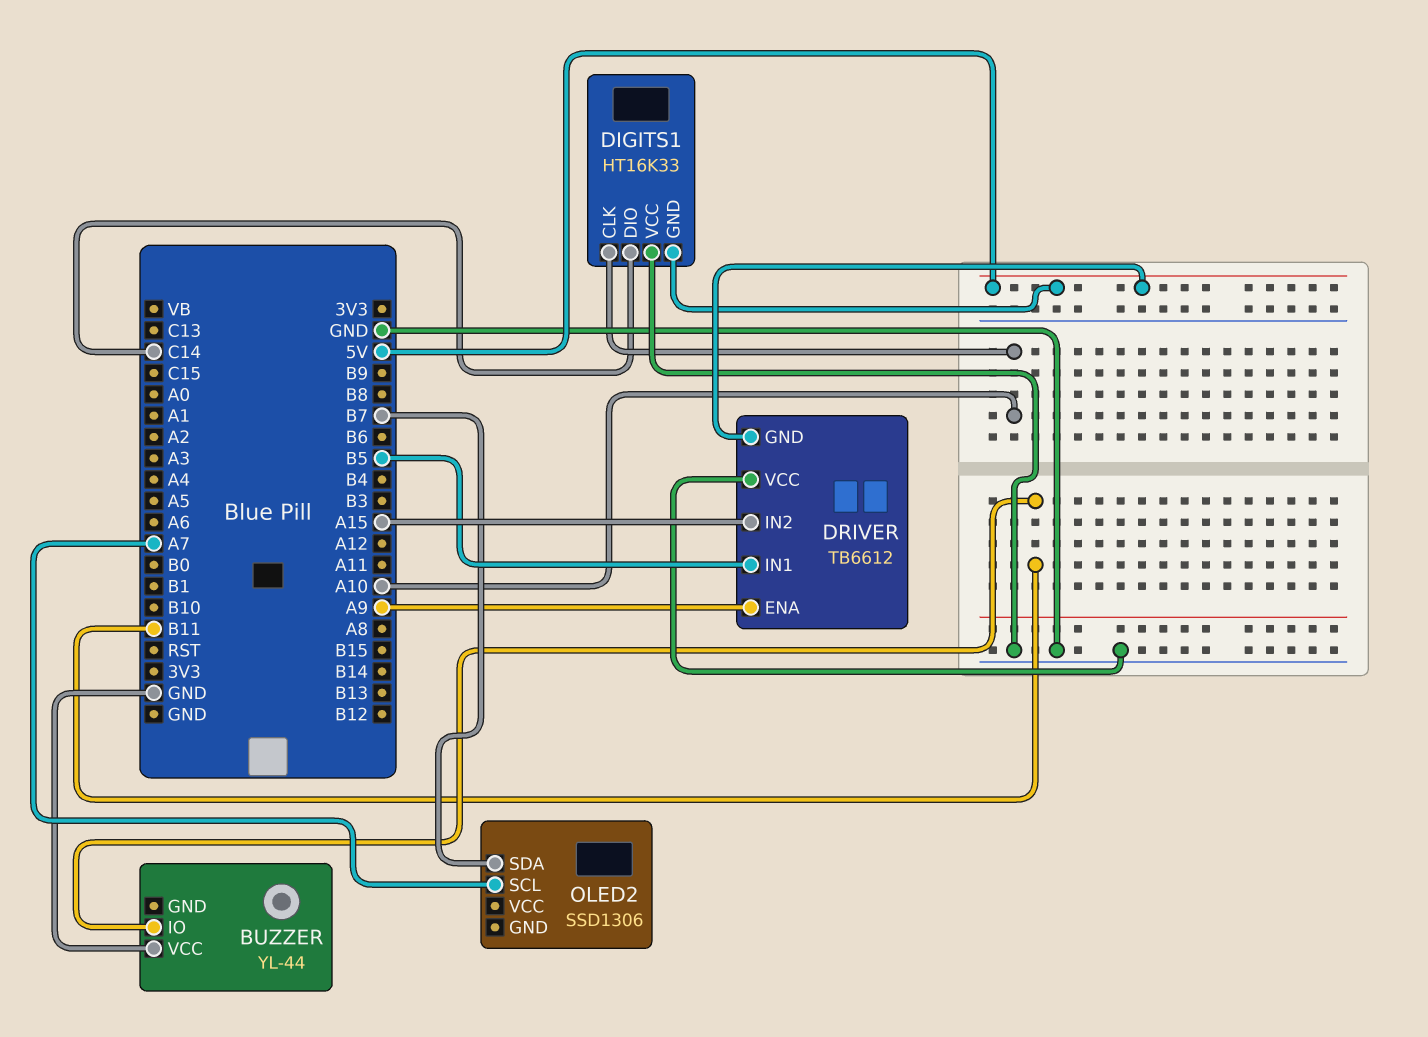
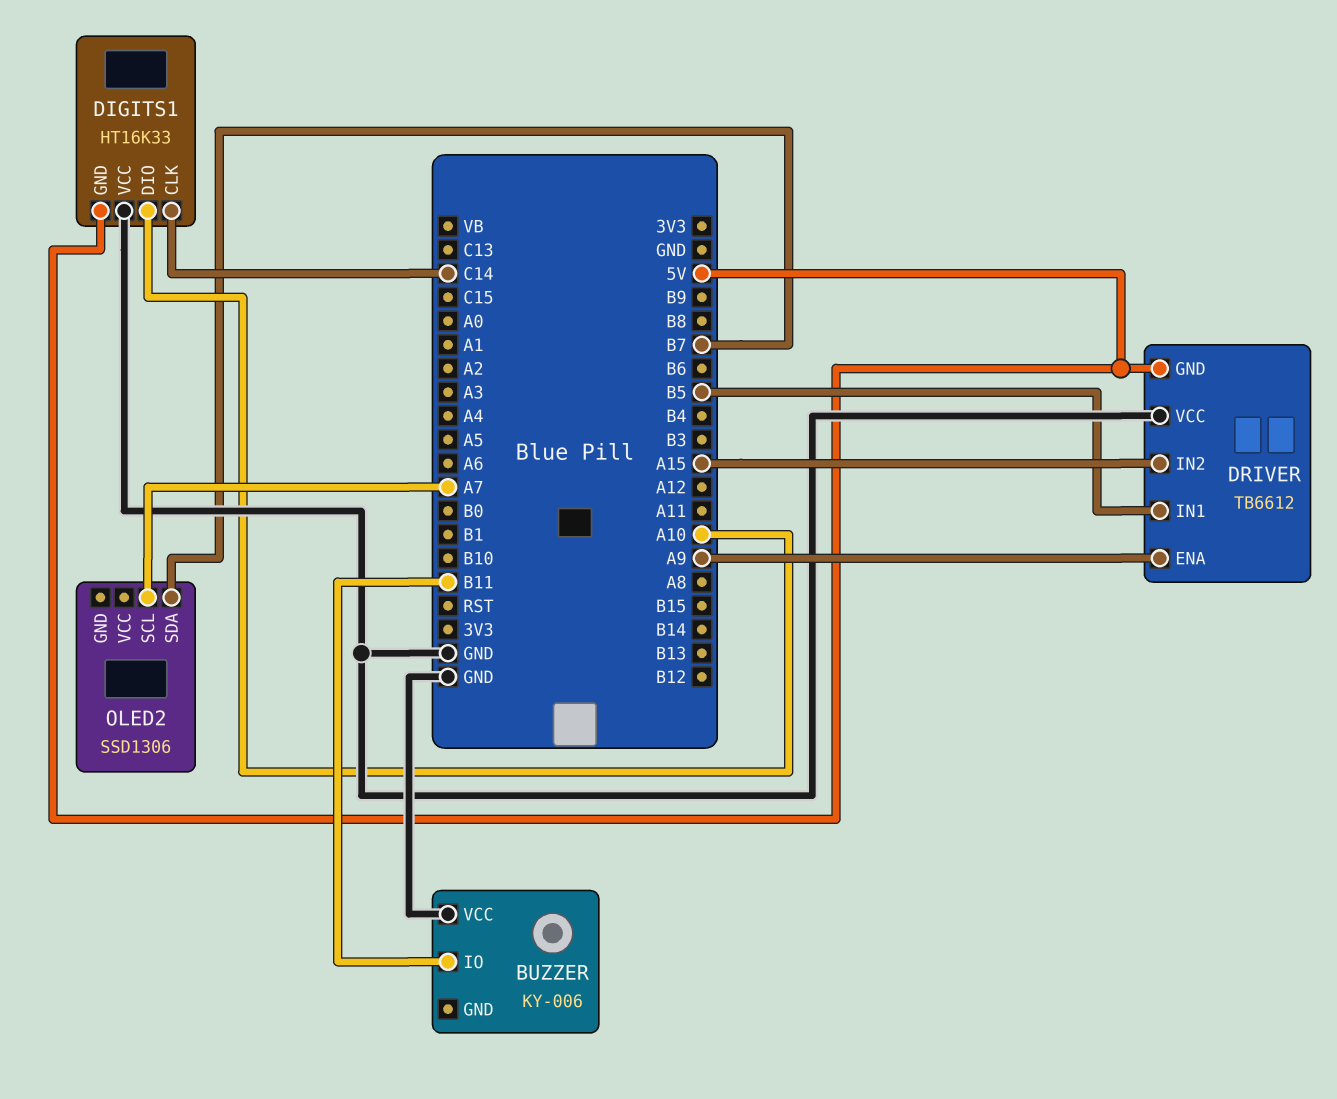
BUZZER: YL-44 -> KY-006
DIGITS1 pin CLK: A10 -> C14
DIGITS1 pin DIO: C14 -> A10

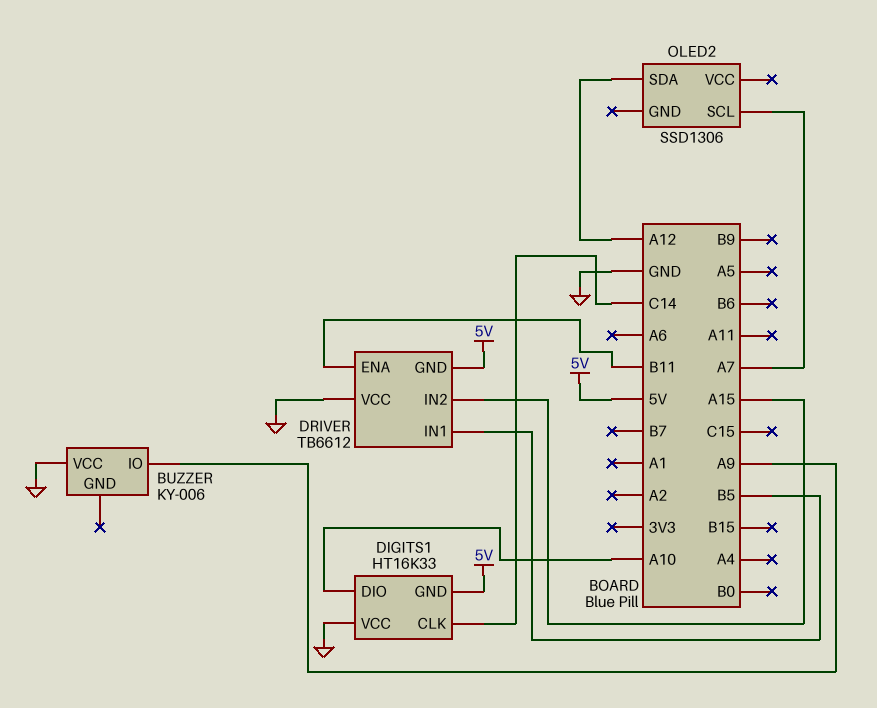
BUZZER pin IO: B11 -> A9
DRIVER pin ENA: A9 -> B11
OLED2 pin SDA: B7 -> A12

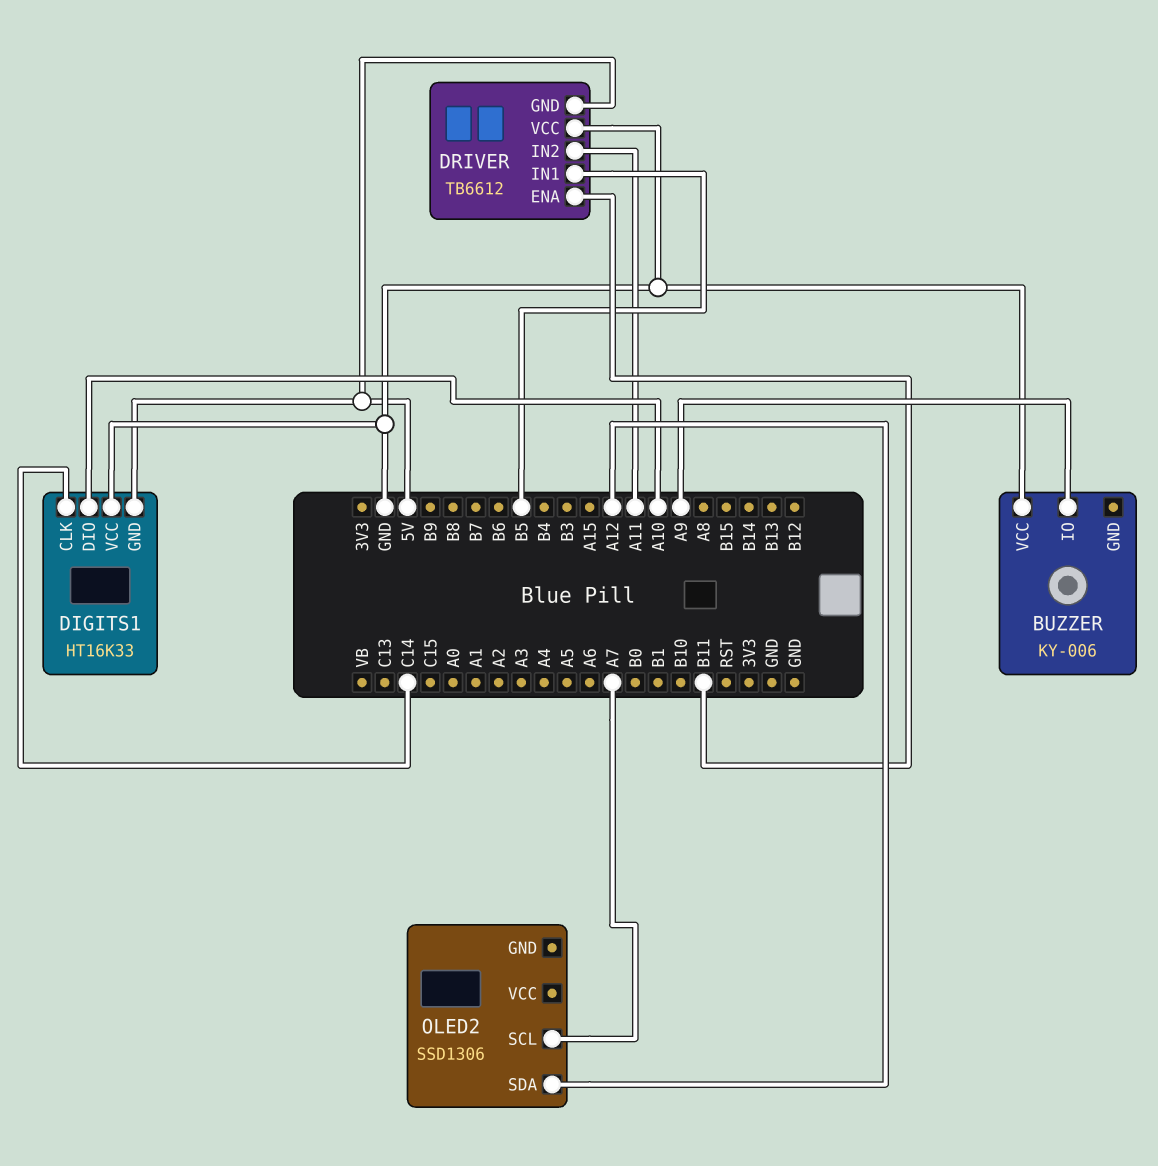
DRIVER pin IN2: A15 -> A11

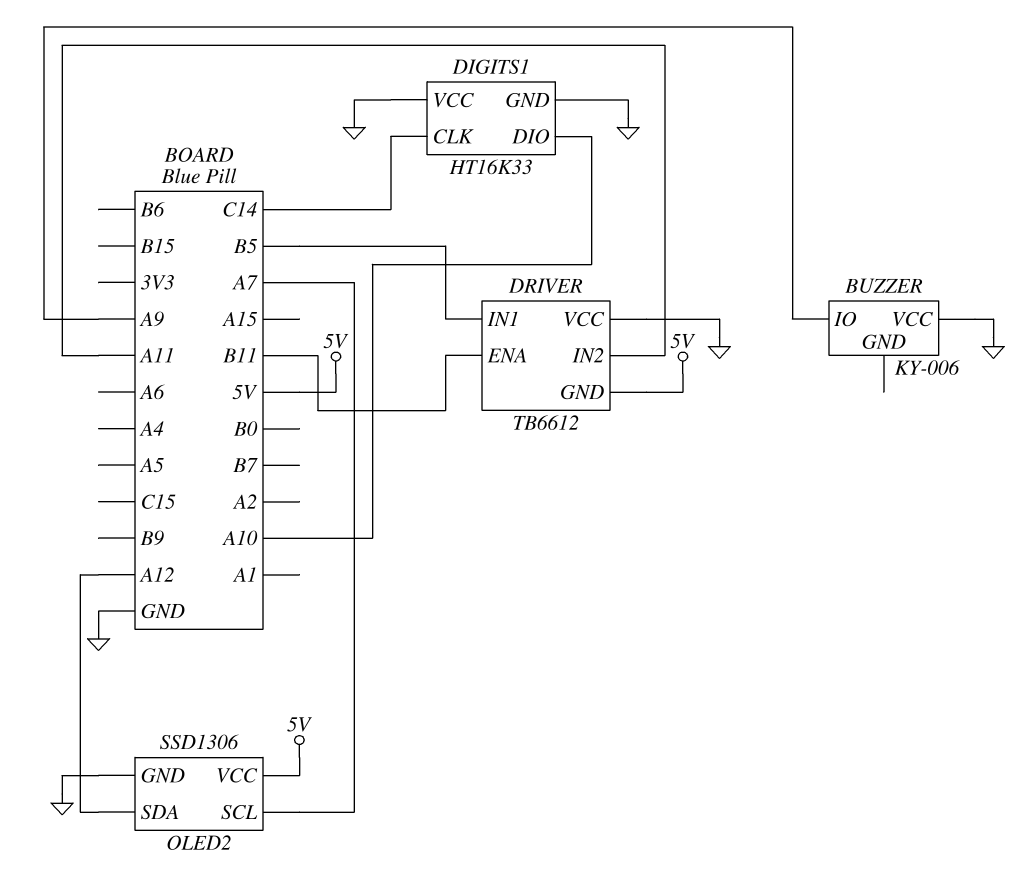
DIGITS1 pin GND: 5V -> GND
OLED2 pin GND: none -> GND
OLED2 pin VCC: none -> 5V

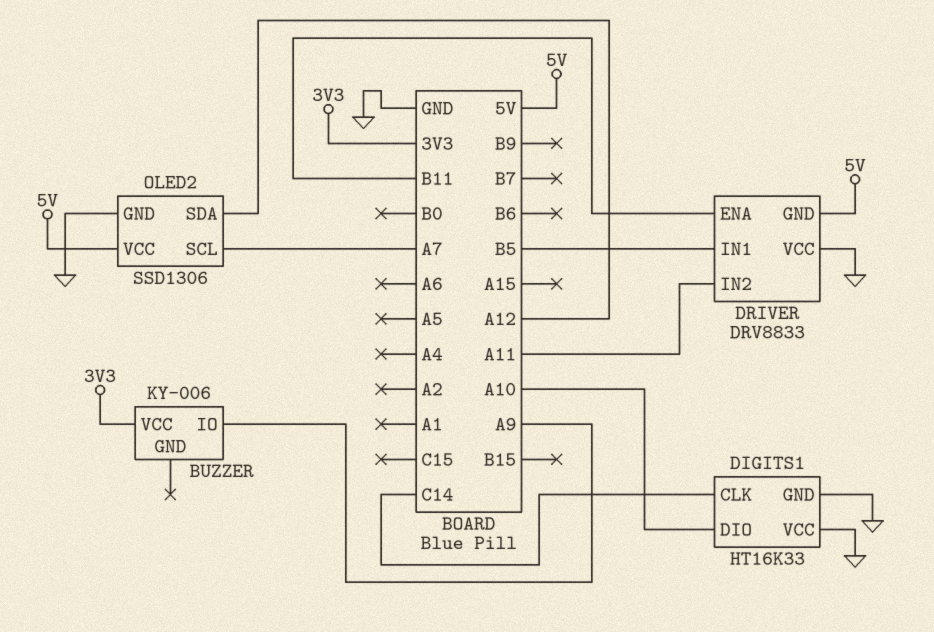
BUZZER pin VCC: GND -> 3V3
DRIVER: TB6612 -> DRV8833

